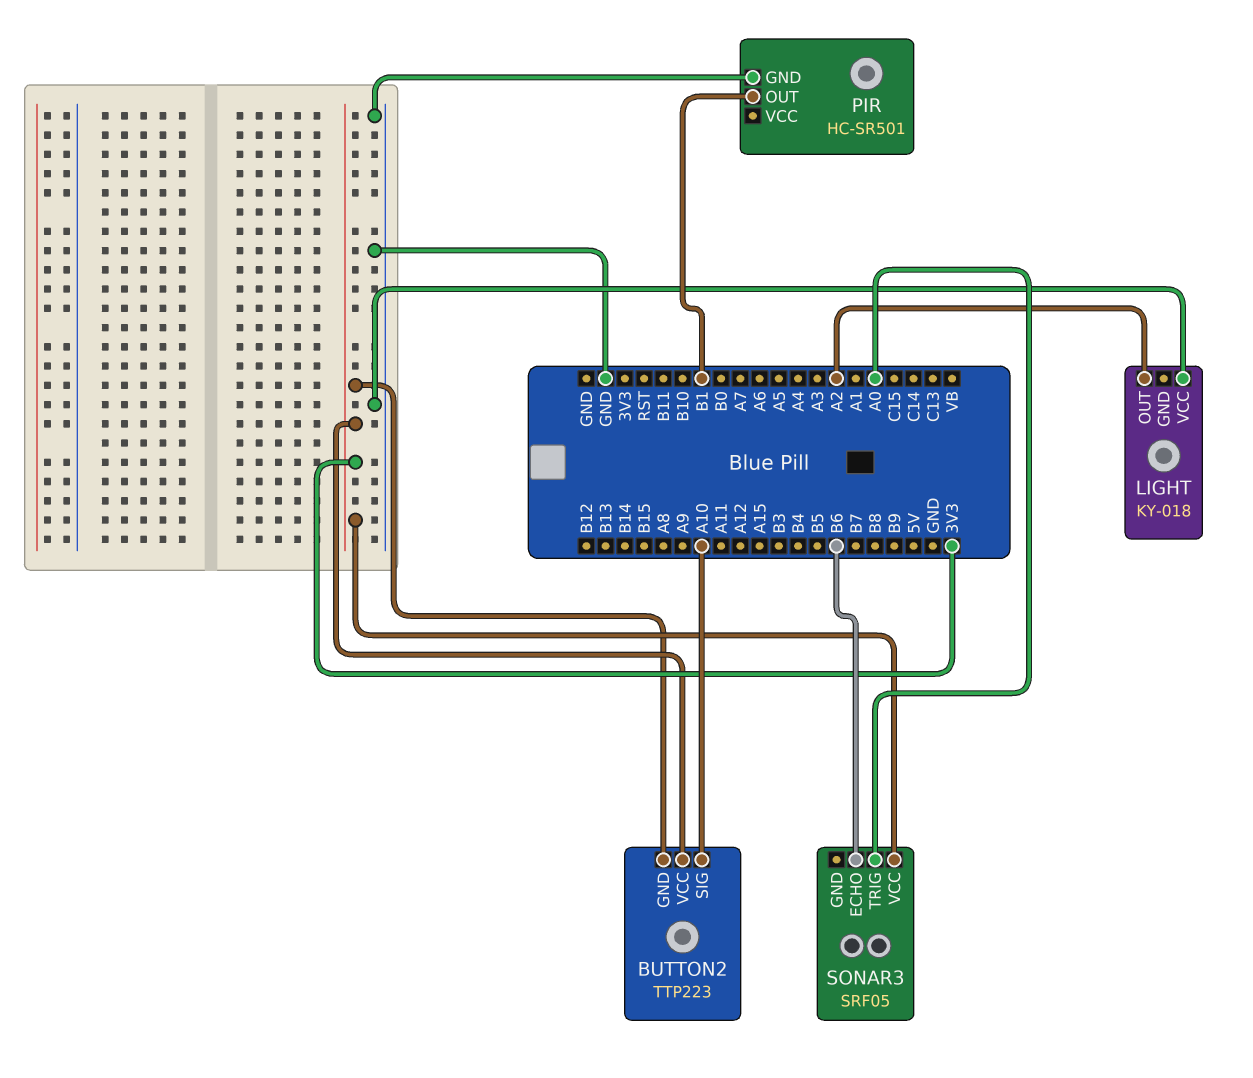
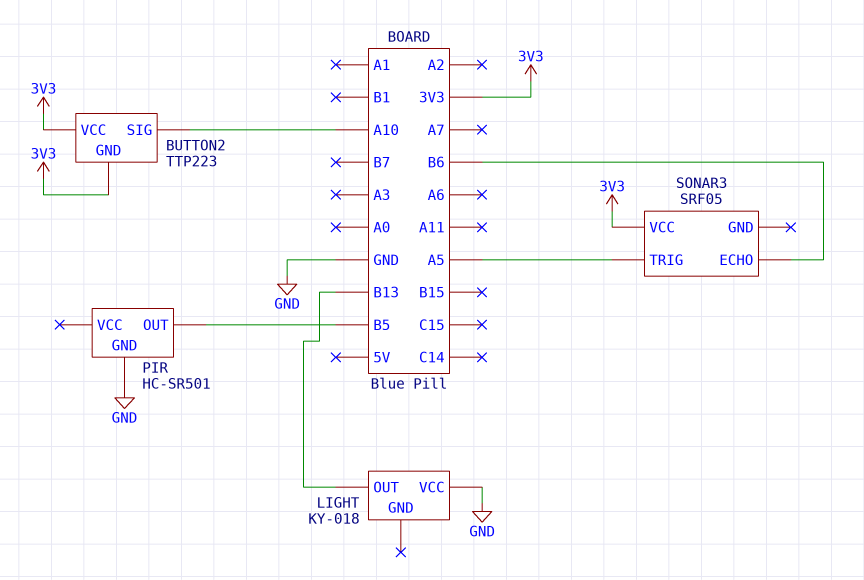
LIGHT pin OUT: A2 -> B13
PIR pin OUT: B1 -> B5
SONAR3 pin TRIG: A0 -> A5

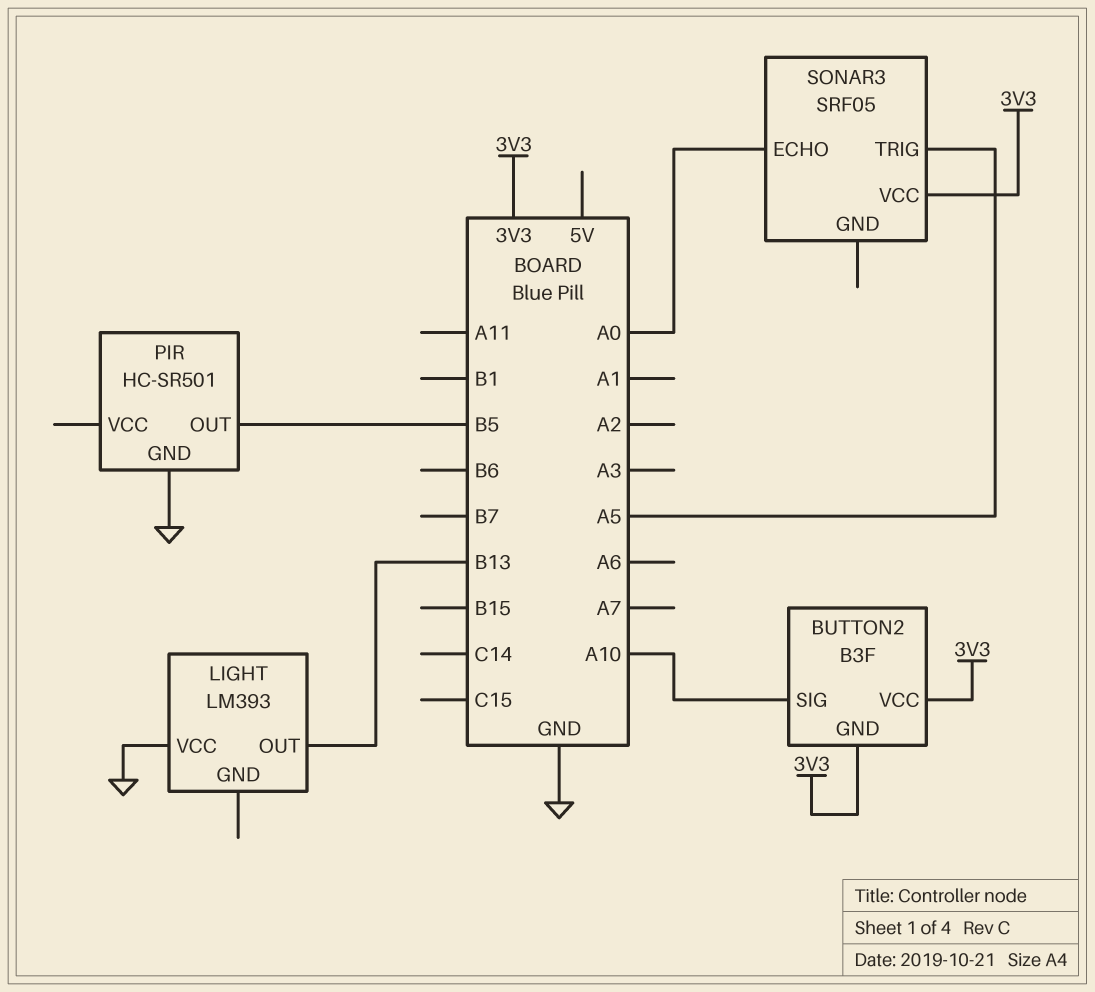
BUTTON2: TTP223 -> B3F
LIGHT: KY-018 -> LM393
SONAR3 pin ECHO: B6 -> A0

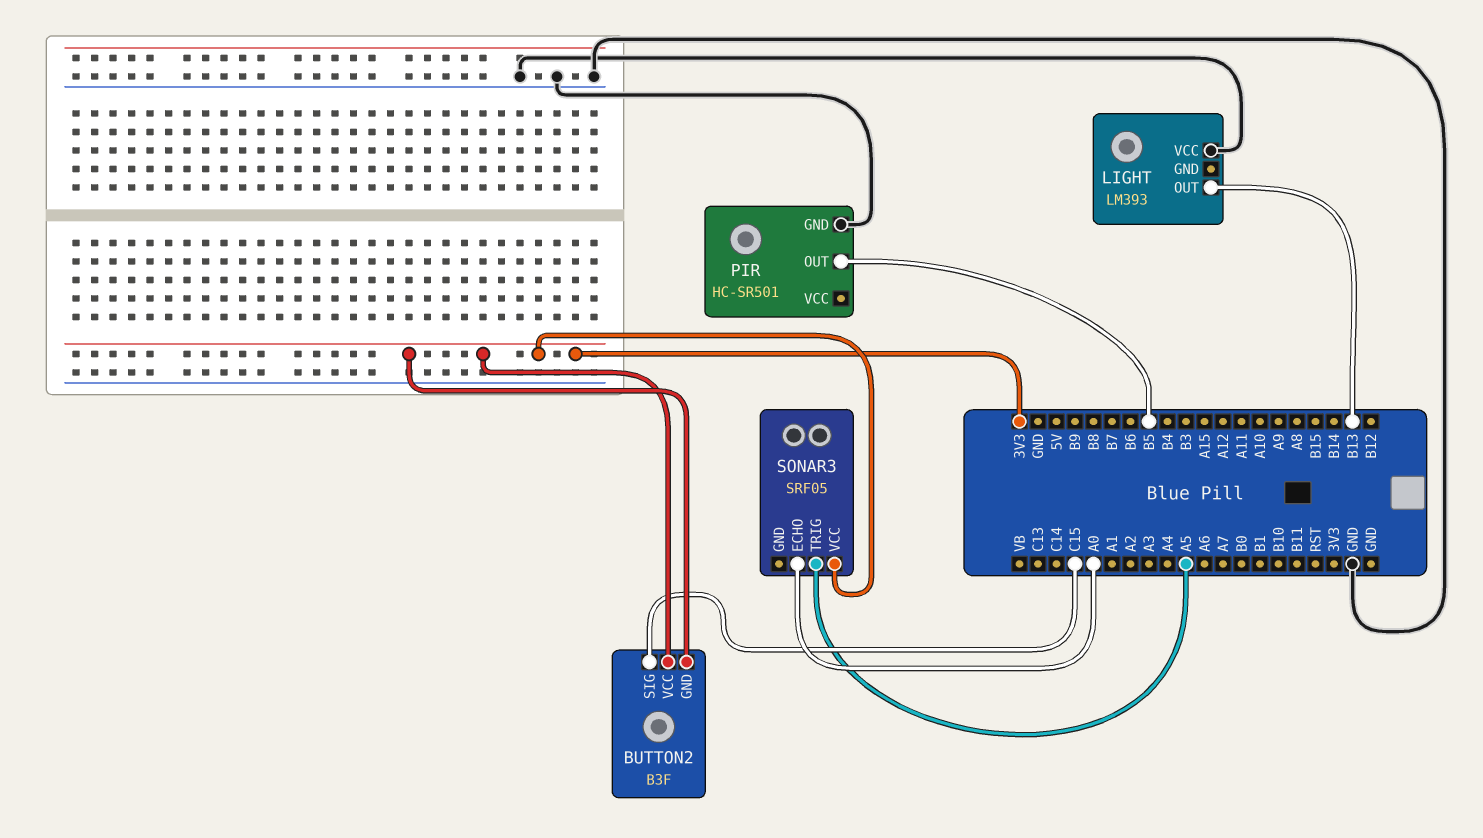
BUTTON2 pin SIG: A10 -> C15

